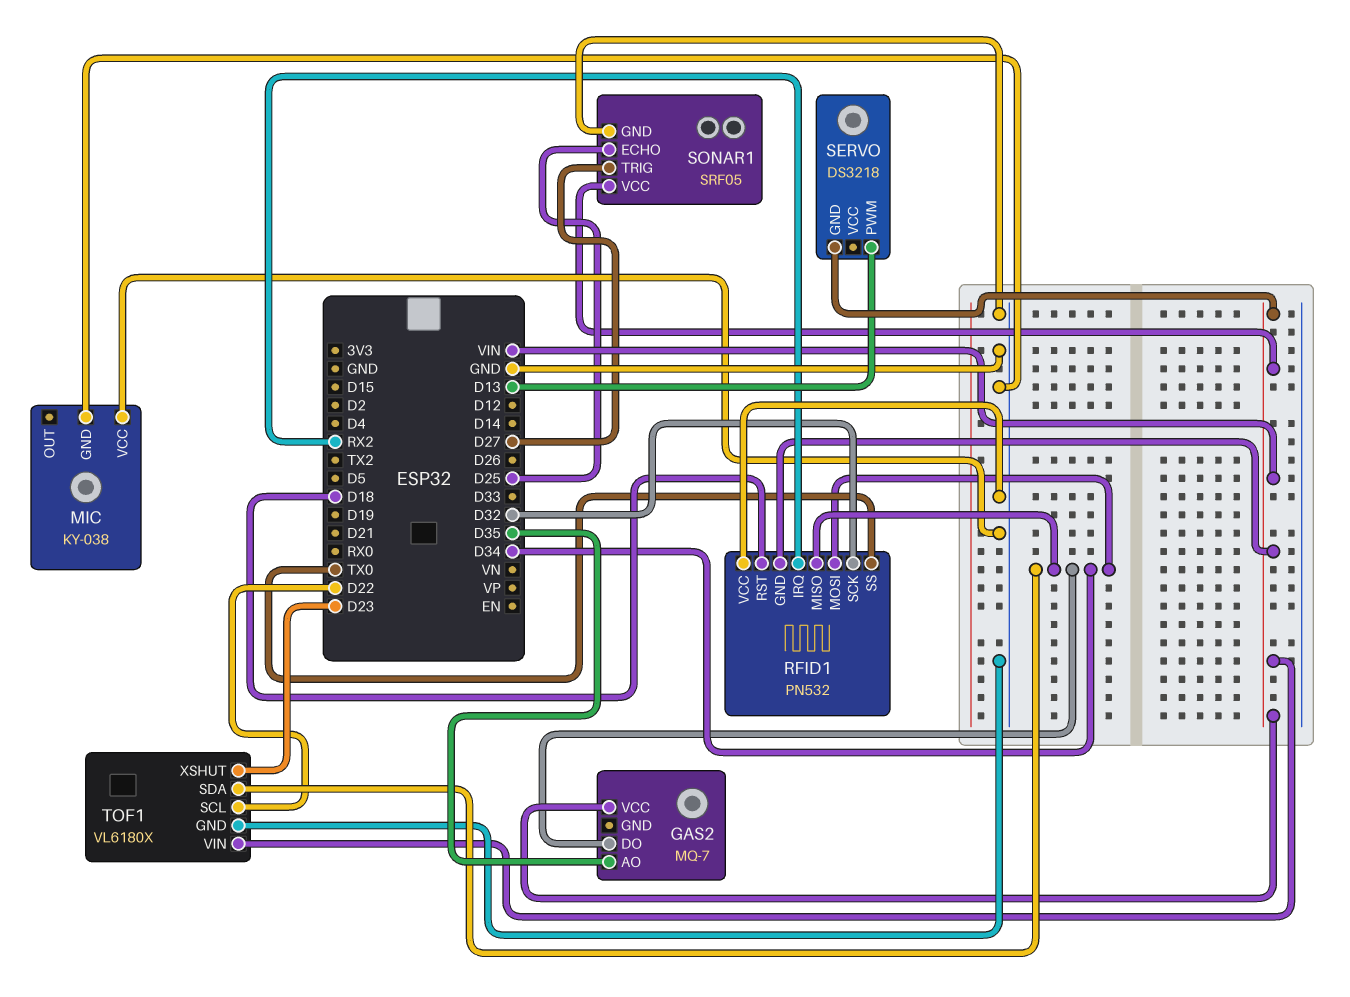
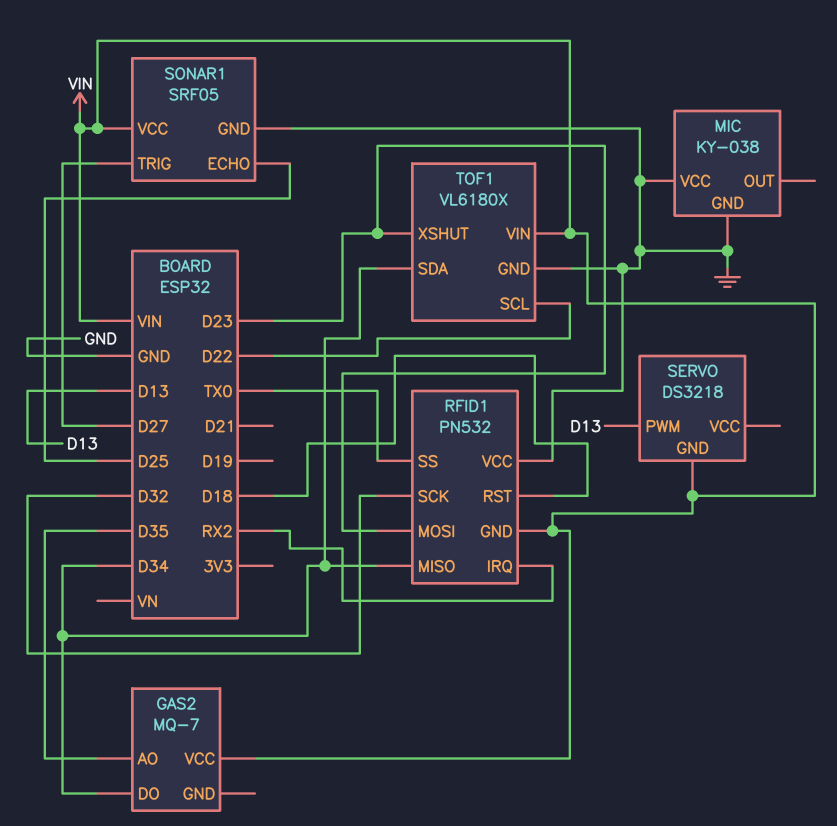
RFID1 pin MOSI: D34 -> D23

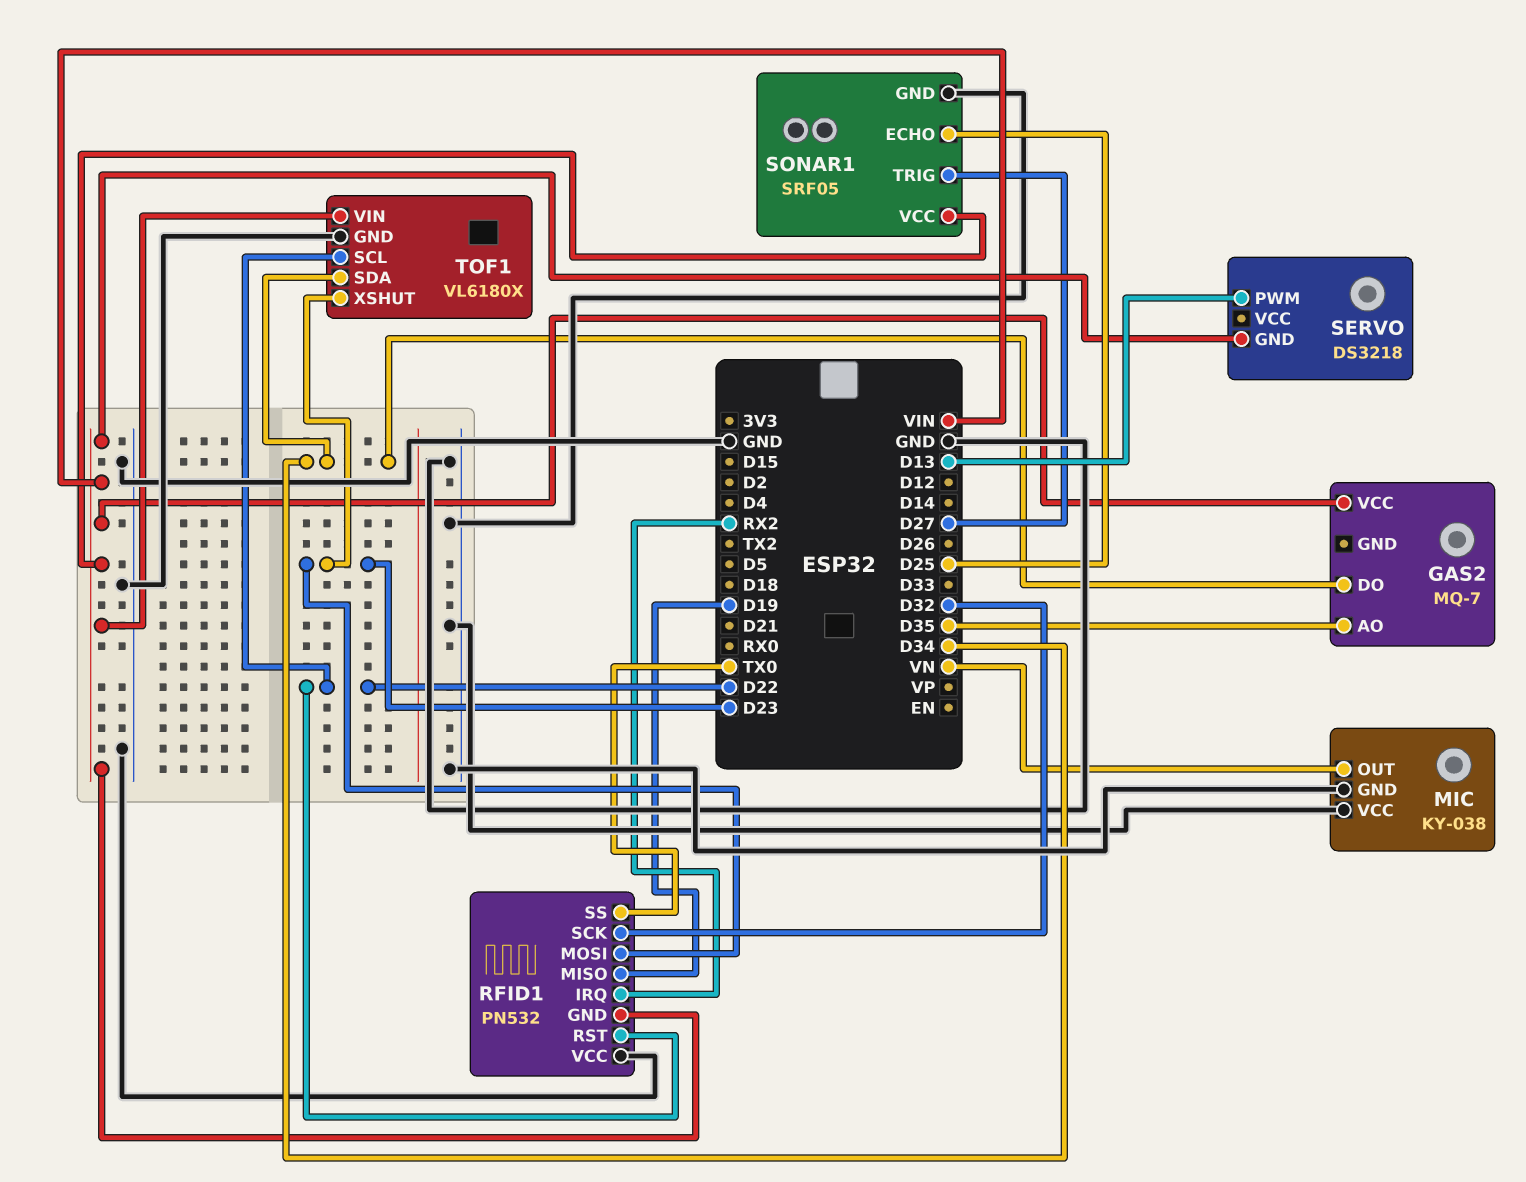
MIC pin OUT: none -> VN
RFID1 pin MISO: D34 -> D19
RFID1 pin RST: D18 -> D22

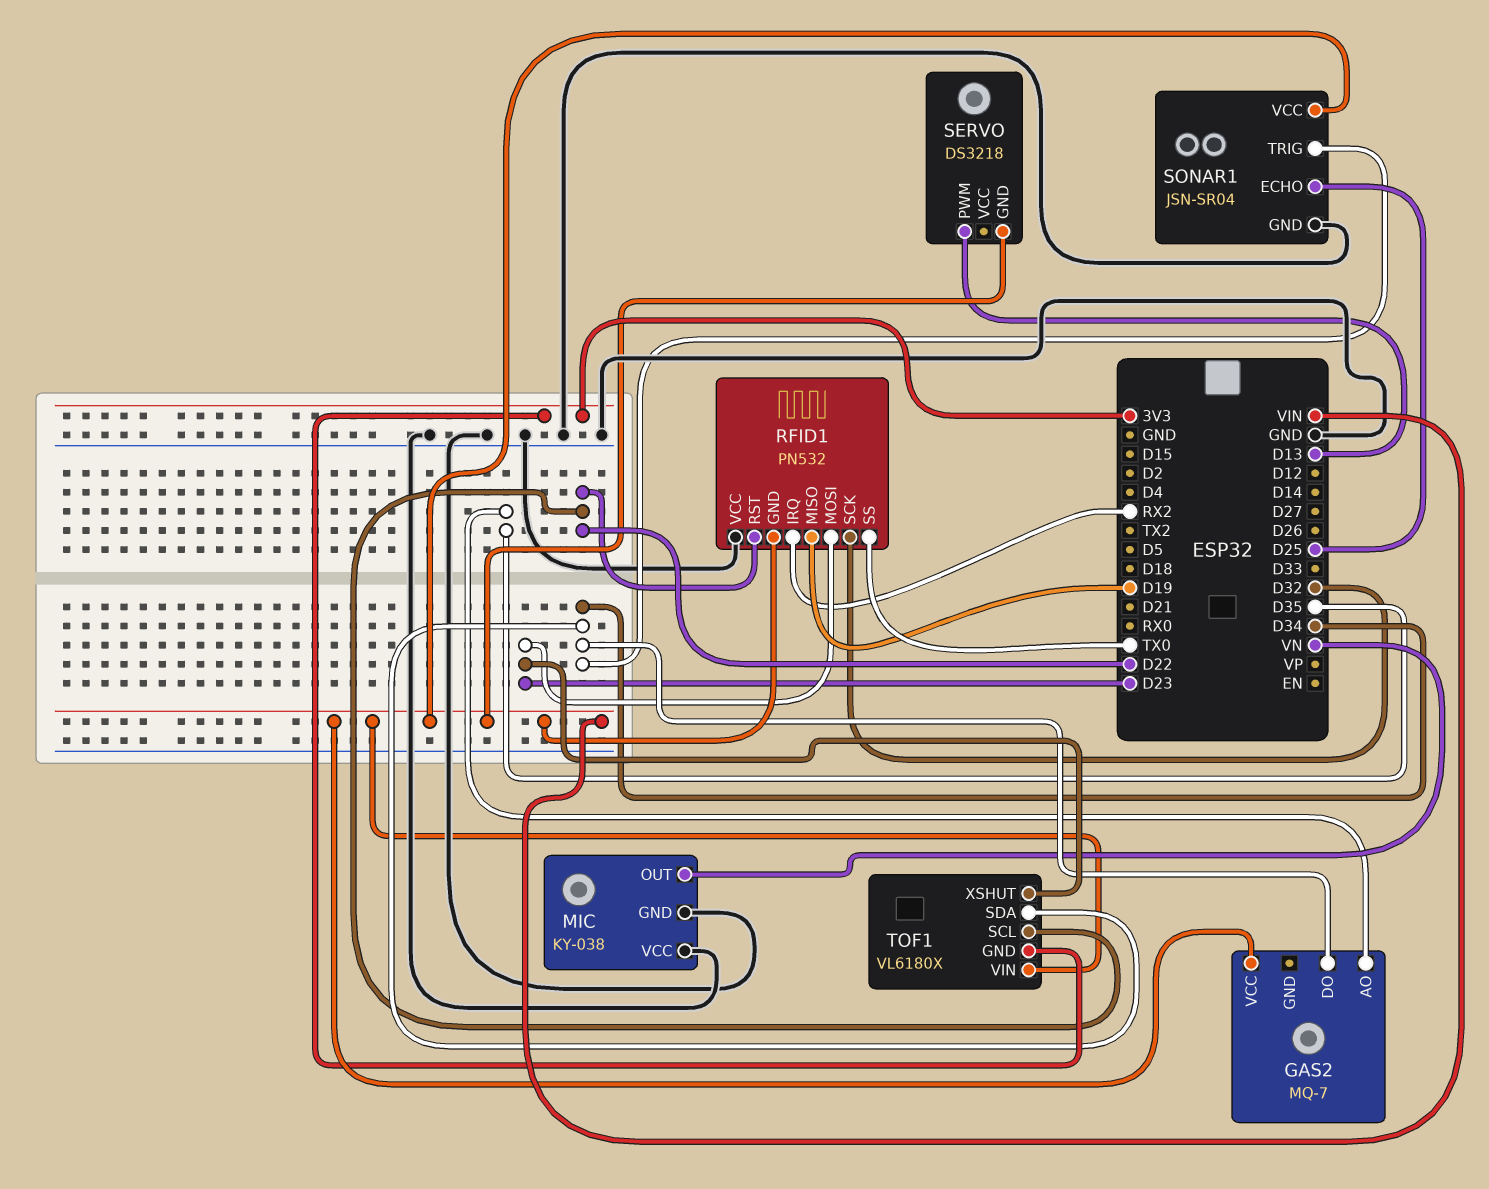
SONAR1: SRF05 -> JSN-SR04
SONAR1 pin TRIG: D27 -> D34
TOF1 pin GND: GND -> 3V3

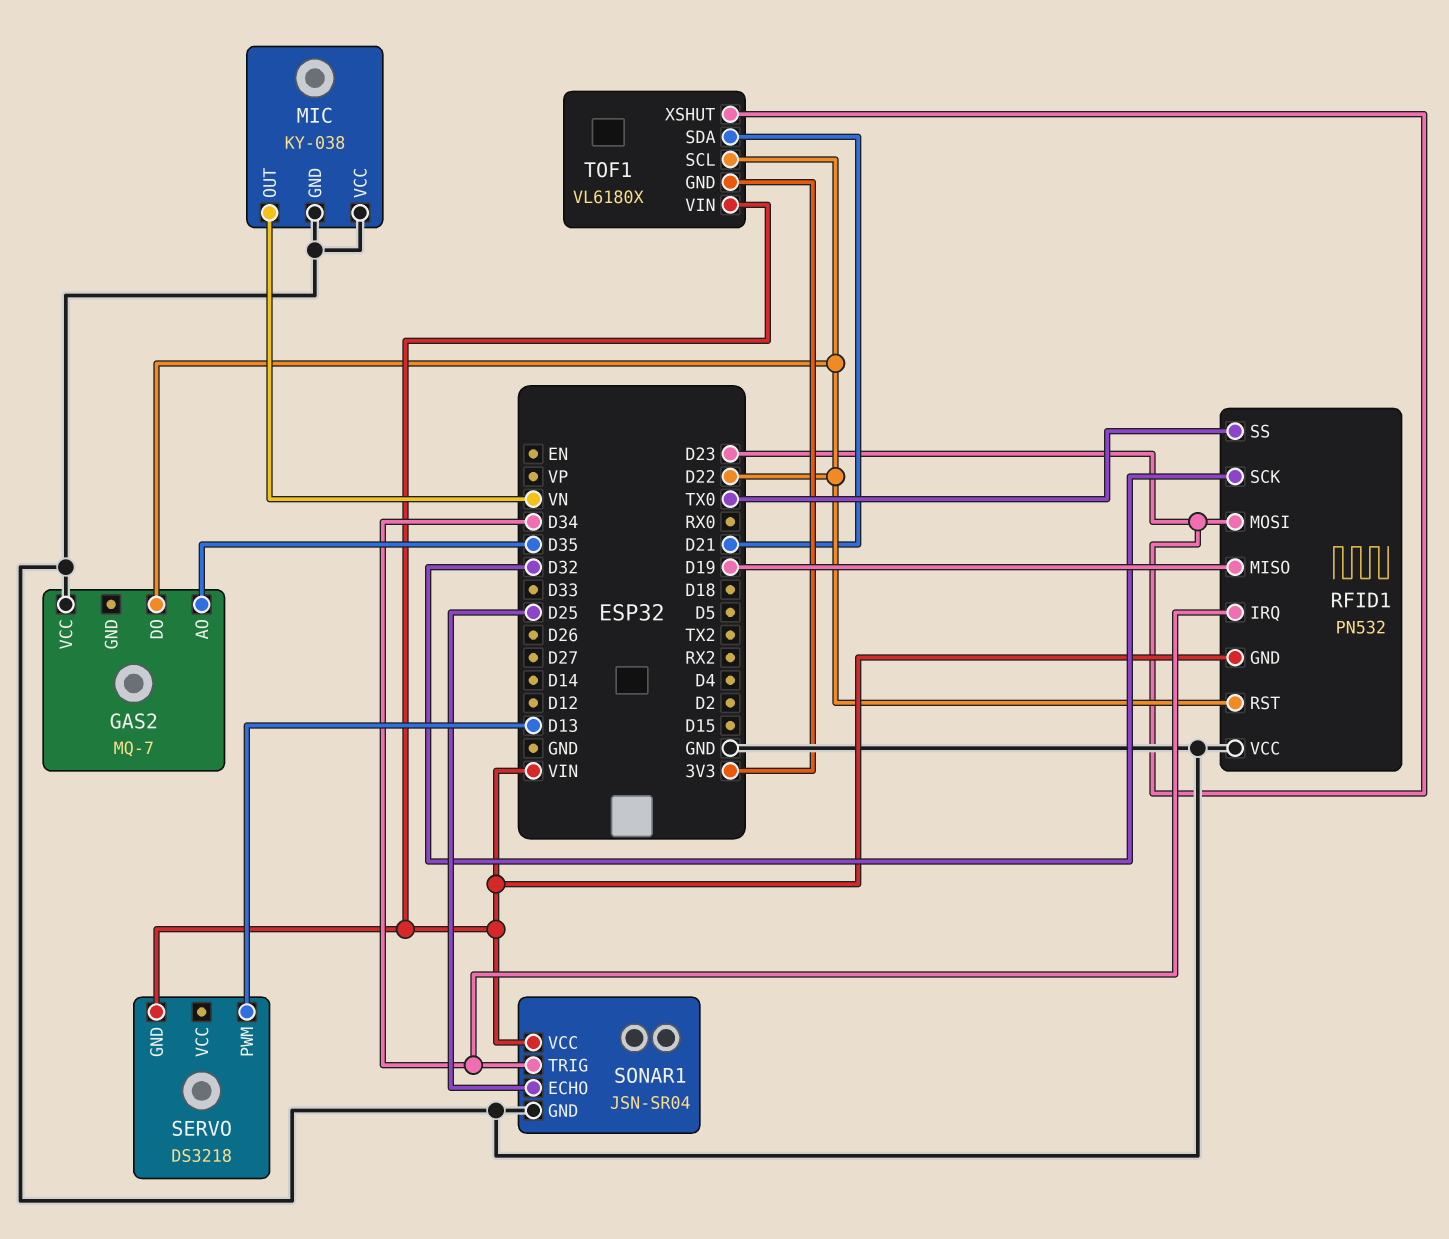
GAS2 pin DO: D34 -> D22
GAS2 pin VCC: VIN -> GND
RFID1 pin IRQ: RX2 -> D34
TOF1 pin SDA: D34 -> D21

